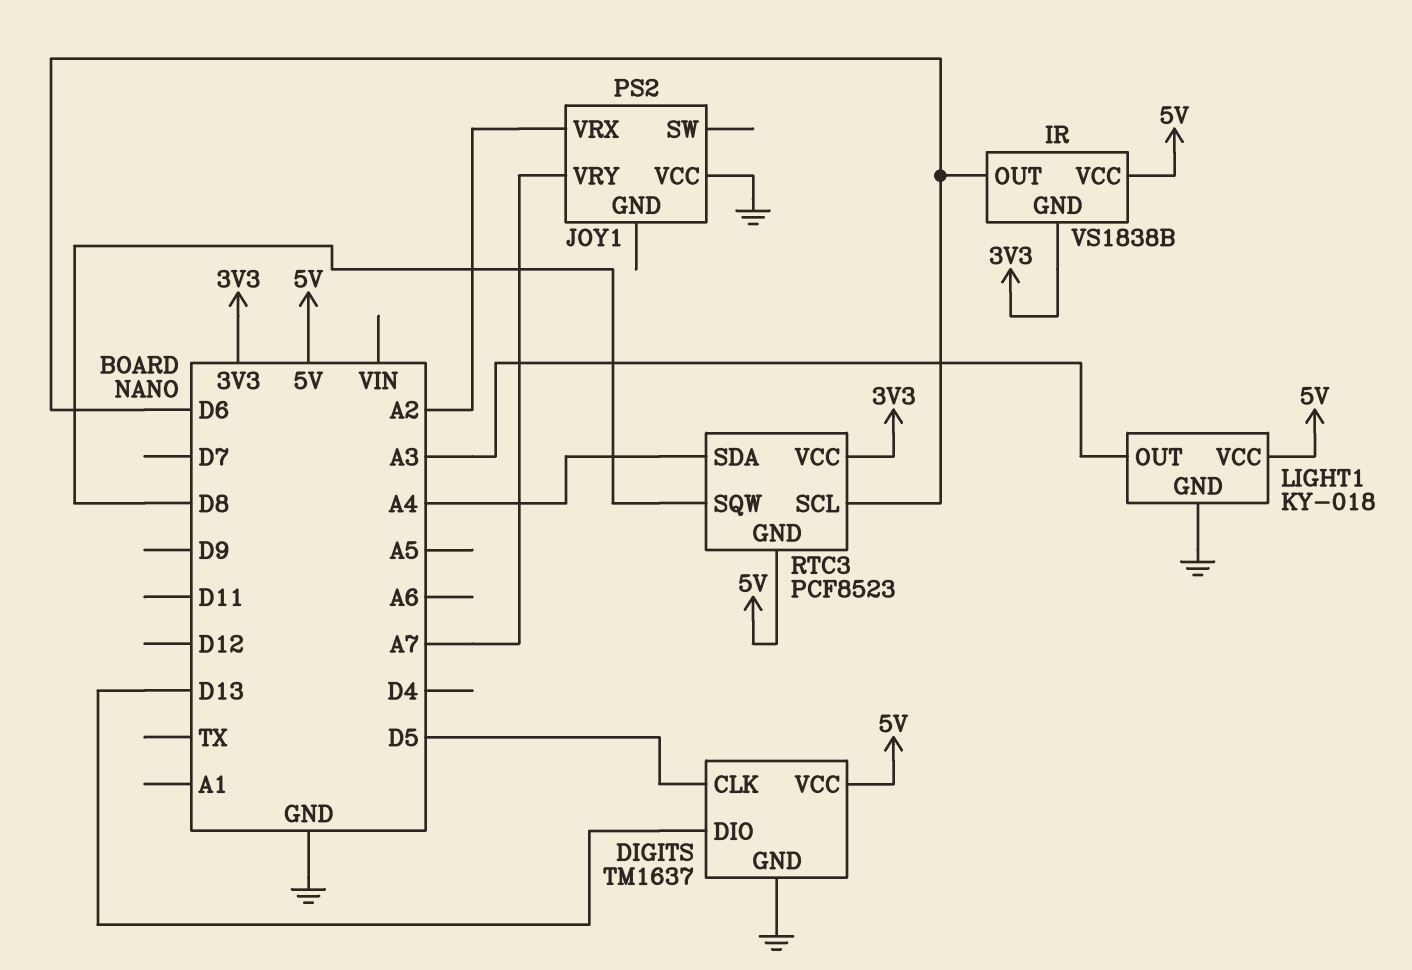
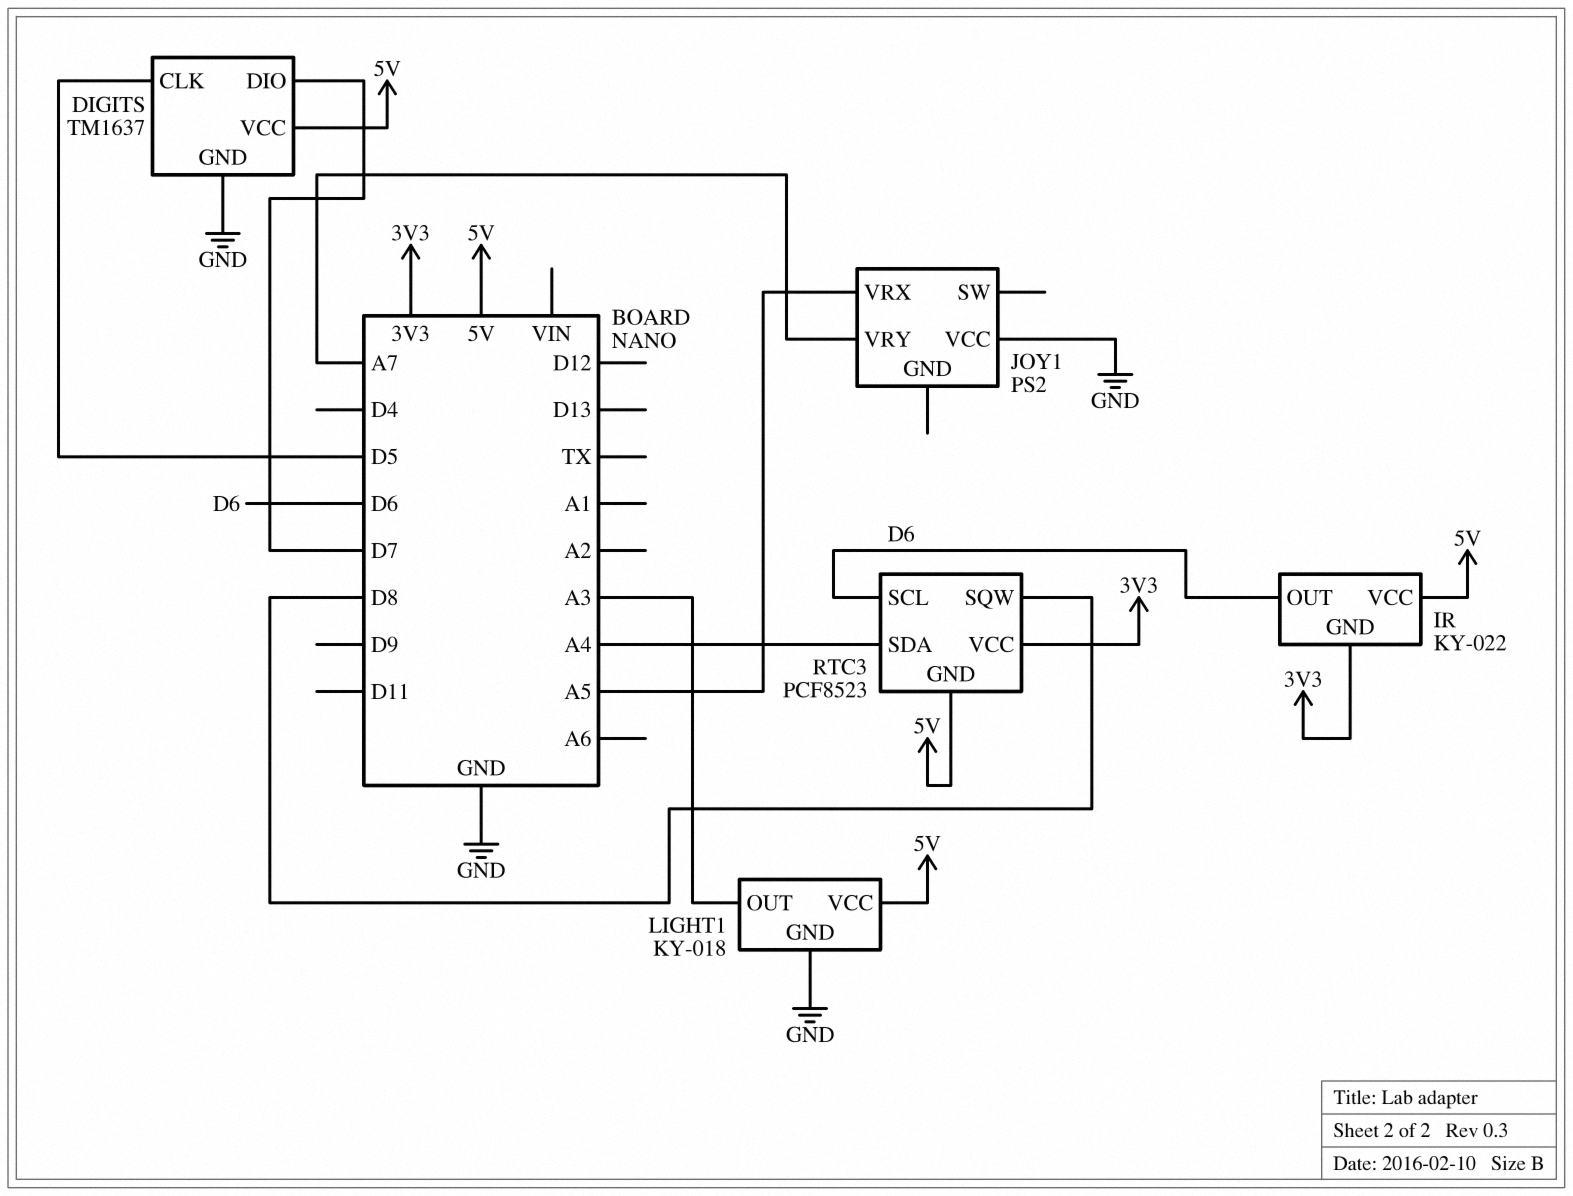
DIGITS pin DIO: D13 -> D7
IR: VS1838B -> KY-022
JOY1 pin VRX: A2 -> A5

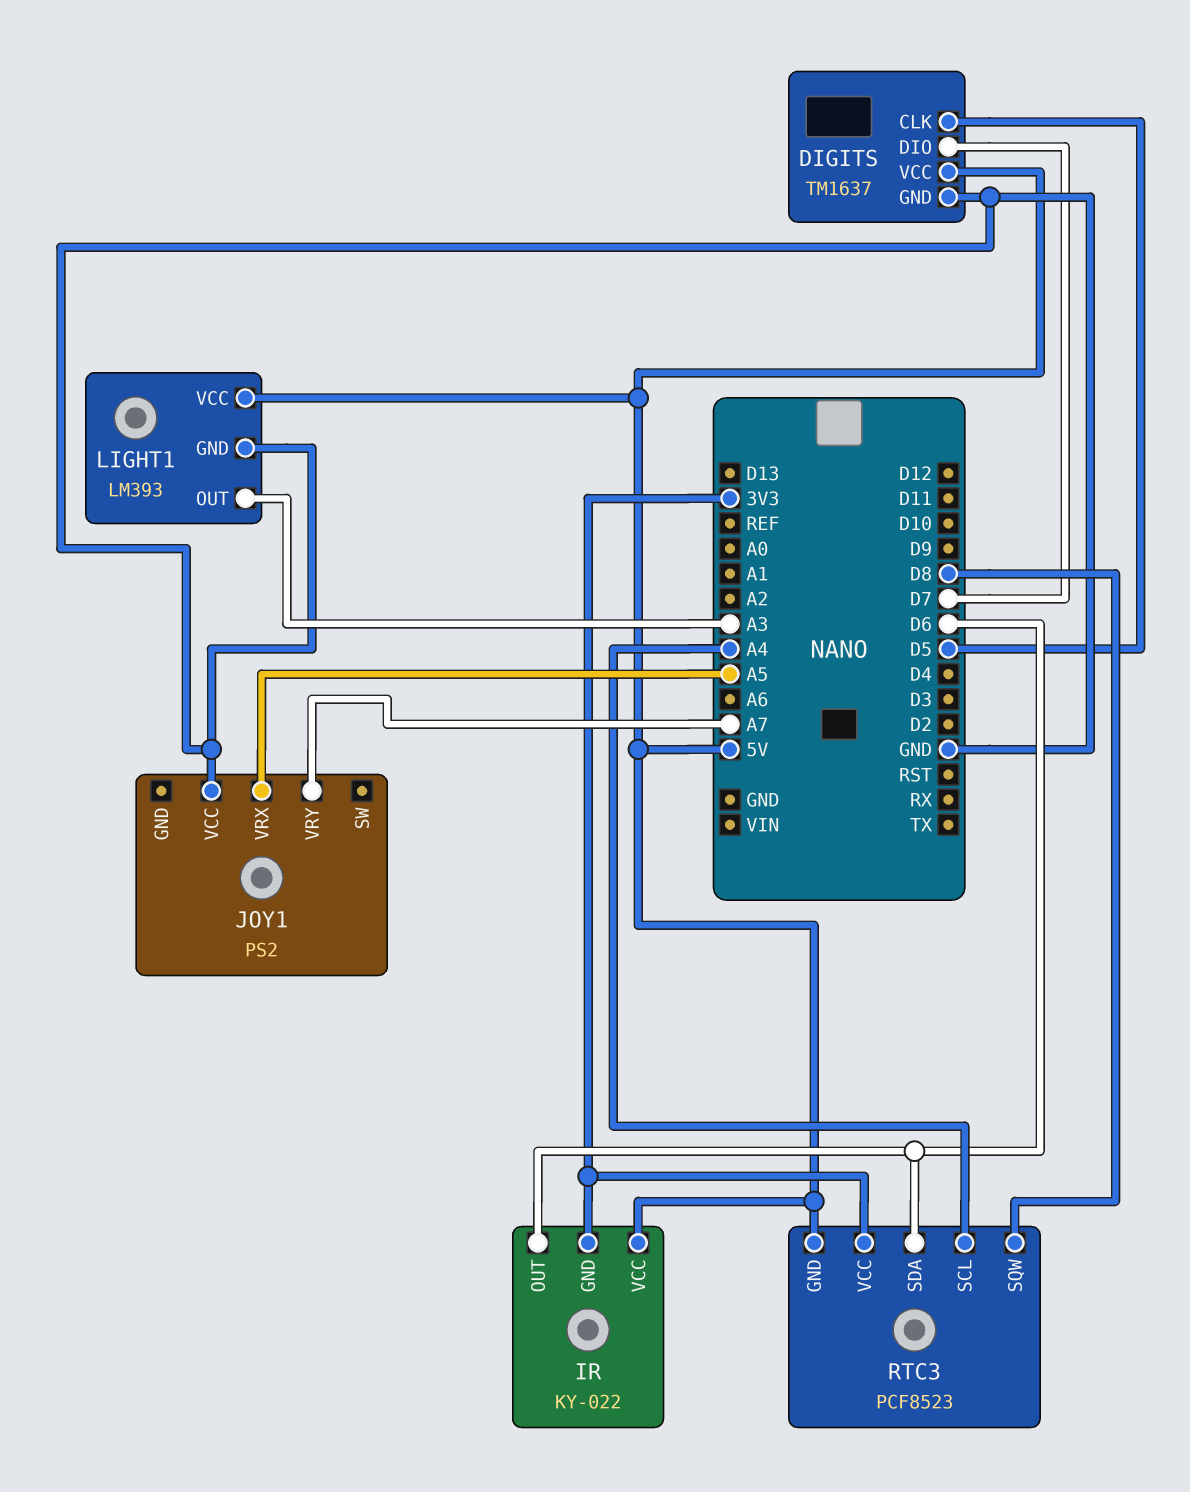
LIGHT1: KY-018 -> LM393
RTC3 pin SCL: D6 -> A4
RTC3 pin SDA: A4 -> D6

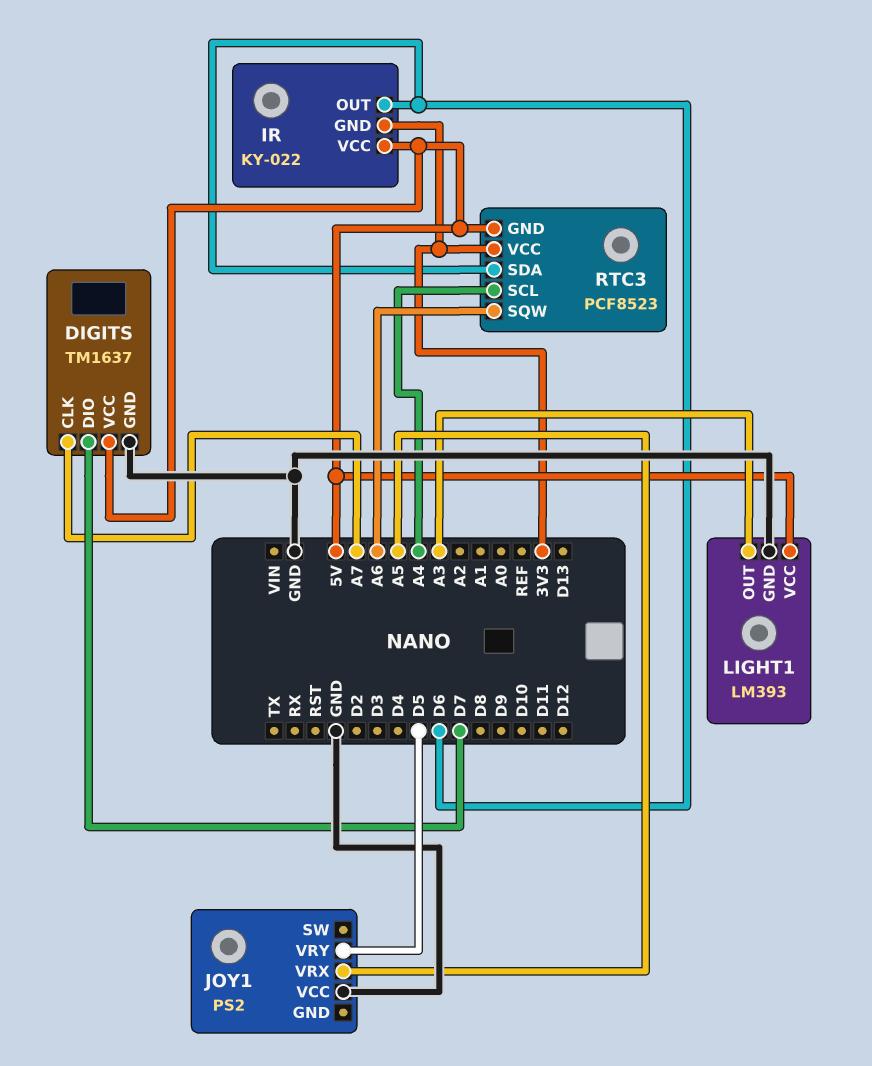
DIGITS pin CLK: D5 -> A7
JOY1 pin VRY: A7 -> D5
RTC3 pin SQW: D8 -> A6

